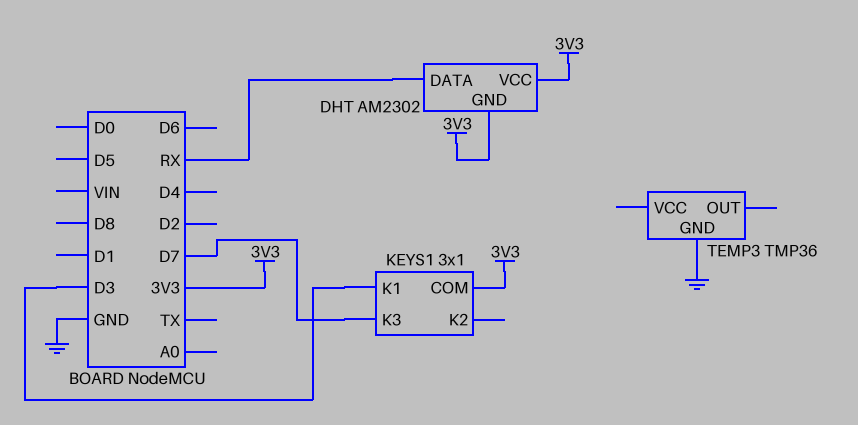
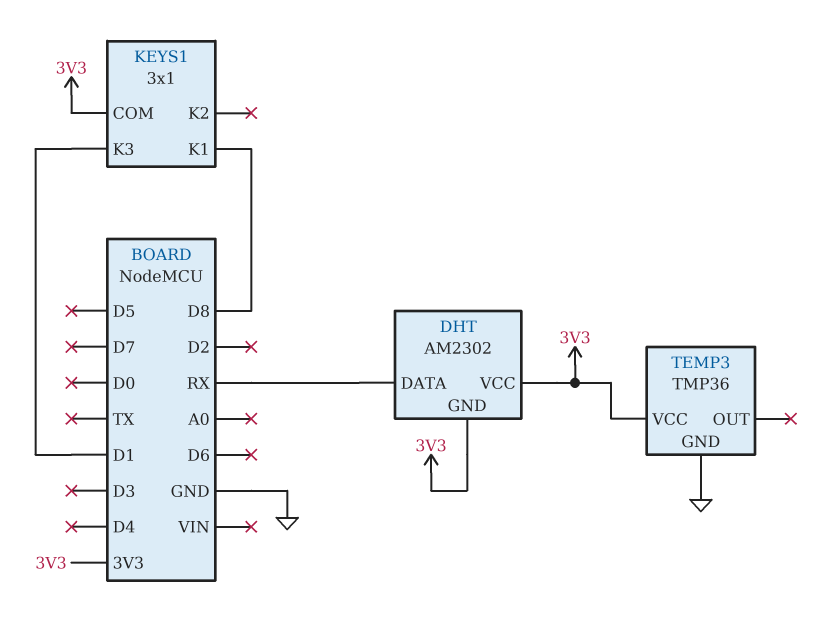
KEYS1 pin K1: D3 -> D8
KEYS1 pin K3: D7 -> D1
TEMP3 pin VCC: none -> 3V3

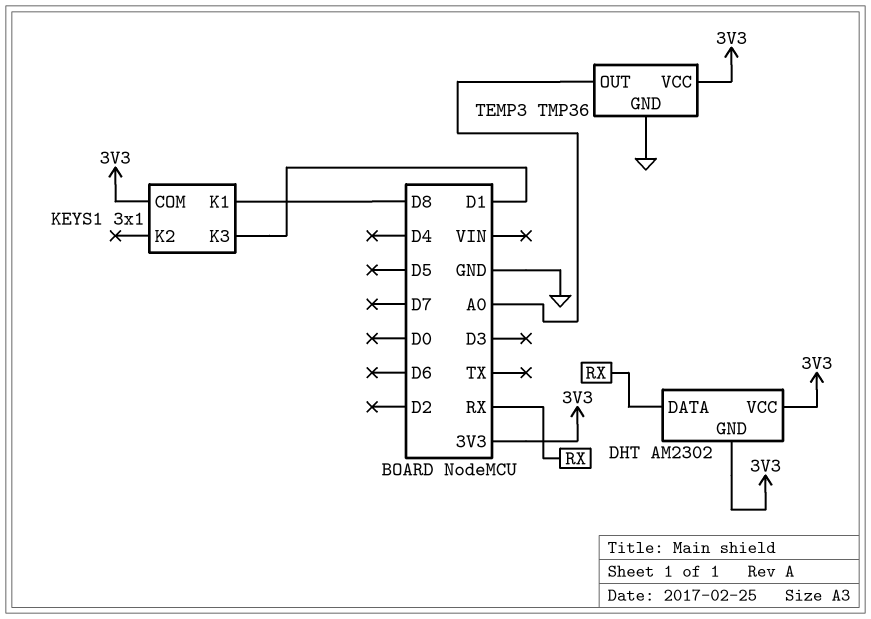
TEMP3 pin OUT: none -> A0

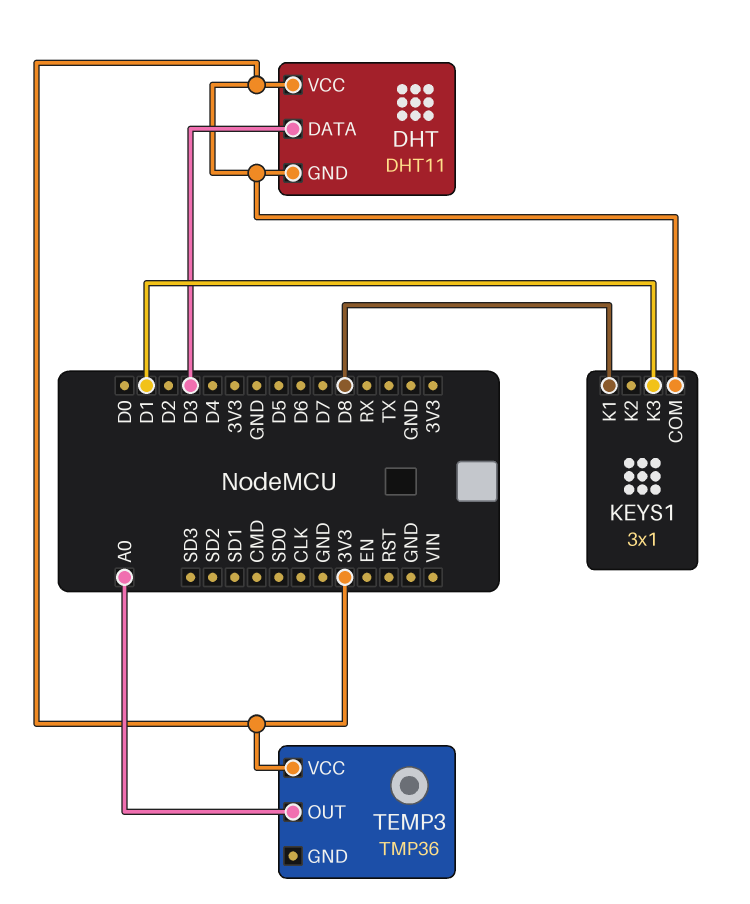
DHT: AM2302 -> DHT11
DHT pin DATA: RX -> D3
TEMP3 pin GND: GND -> none

